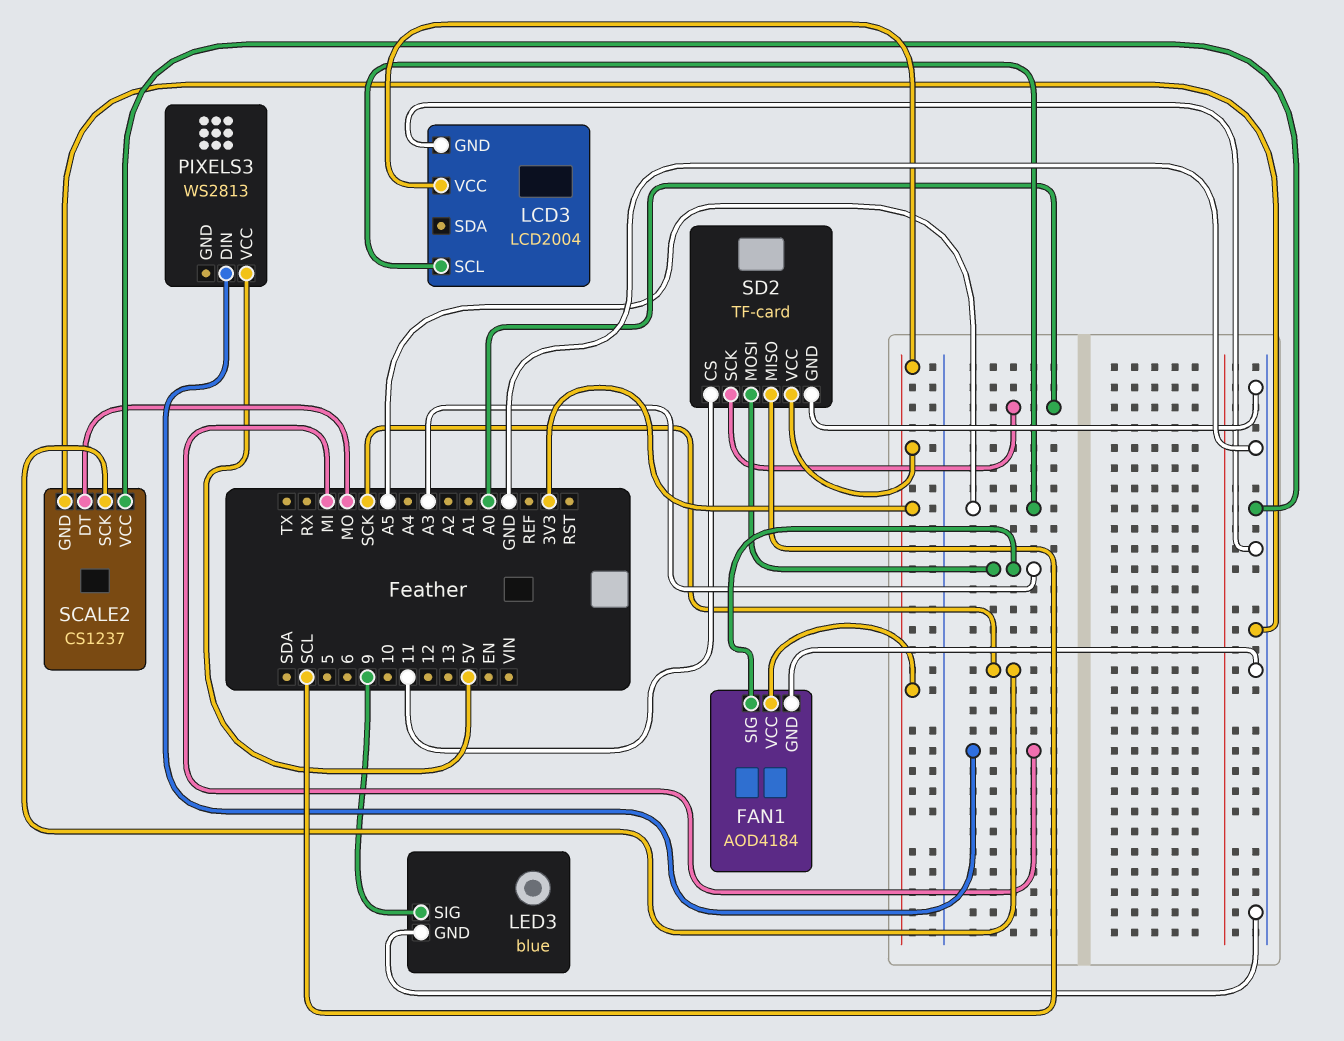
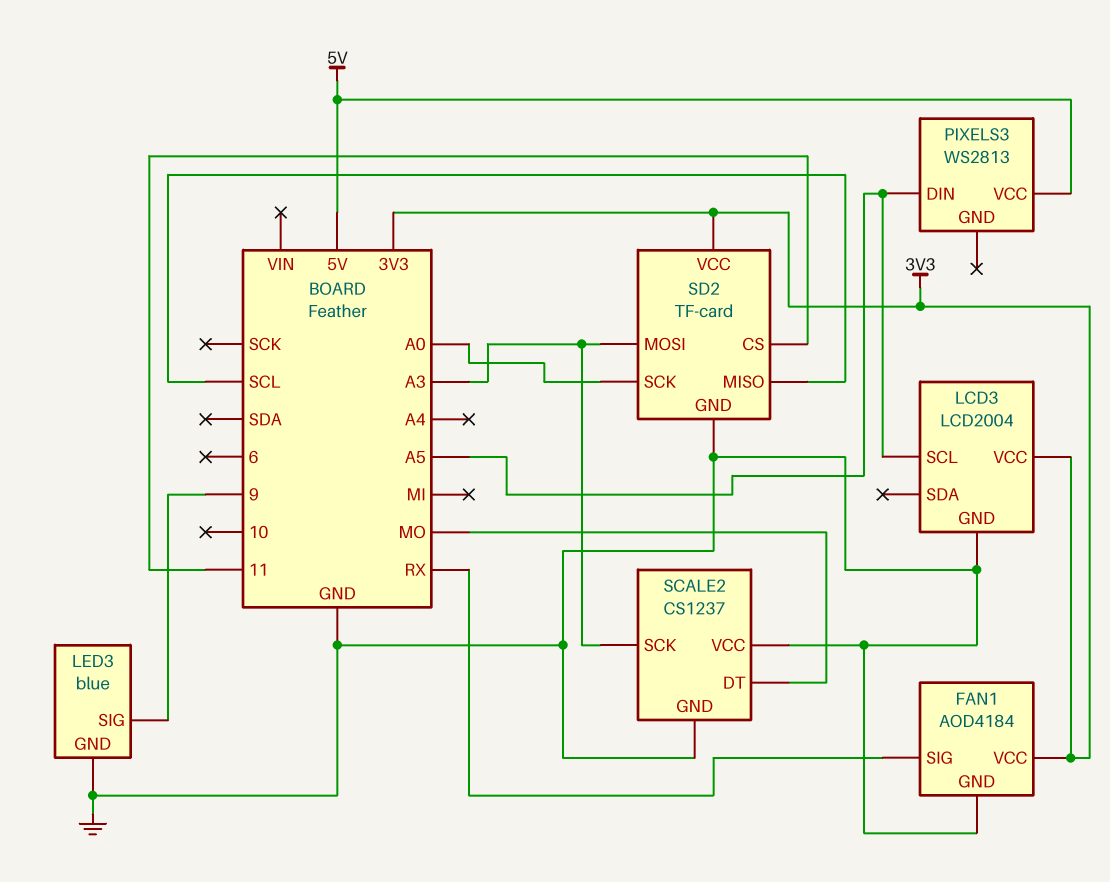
FAN1 pin SIG: A3 -> RX
PIXELS3 pin DIN: MI -> A5
SCALE2 pin SCK: SCK -> A3

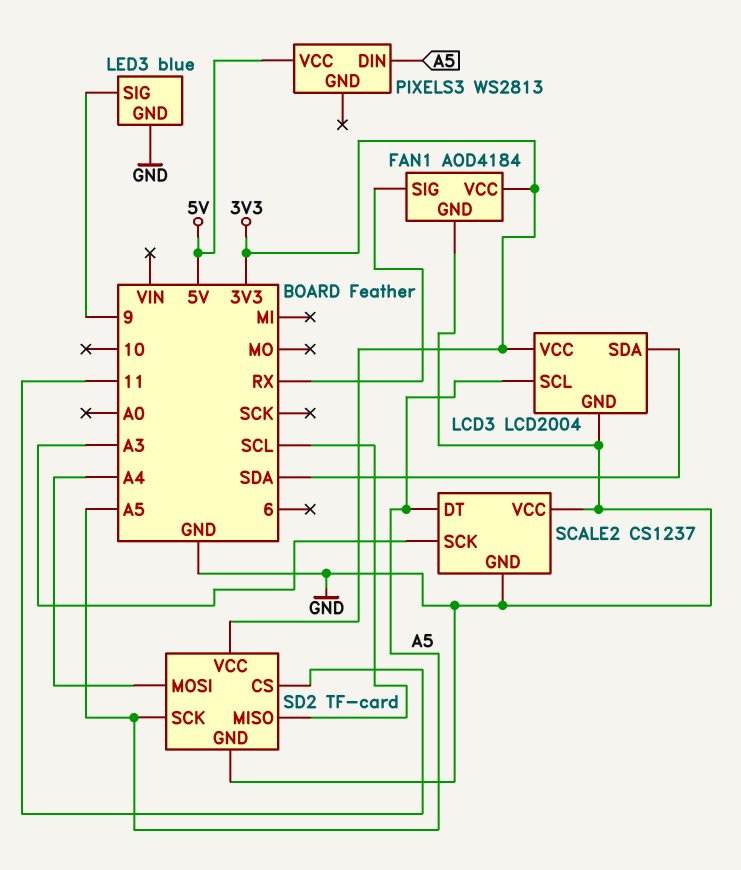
LCD3 pin SDA: none -> SDA
SCALE2 pin DT: MO -> A5
SD2 pin MOSI: A3 -> A4
SD2 pin SCK: A0 -> A5

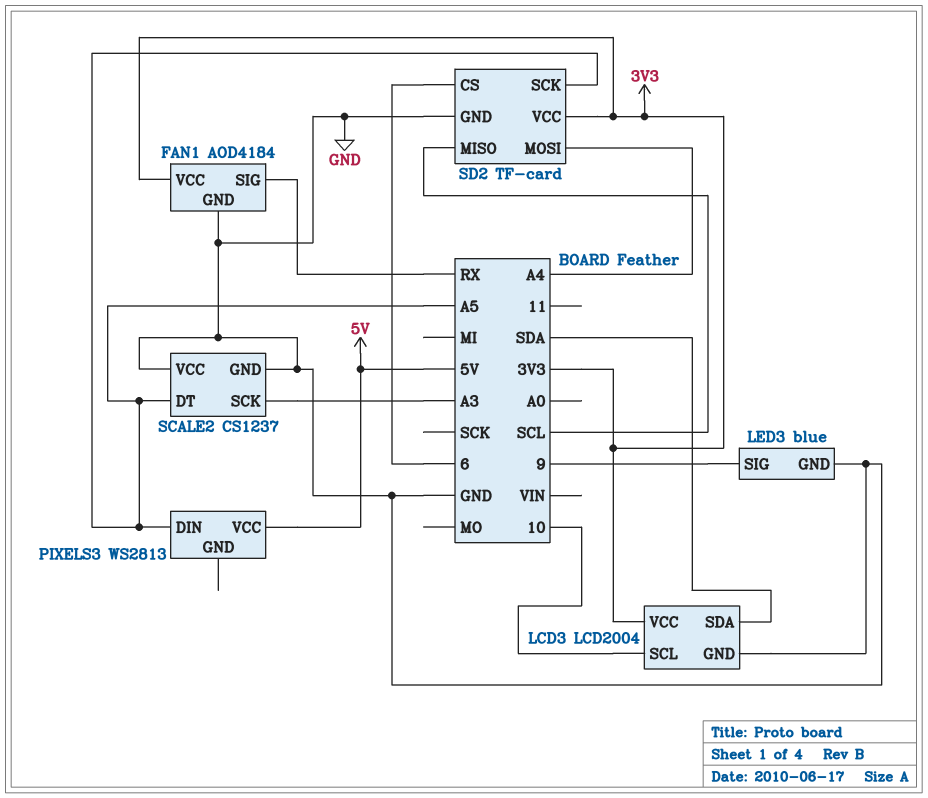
LCD3 pin SCL: A5 -> 10
SD2 pin CS: 11 -> 6

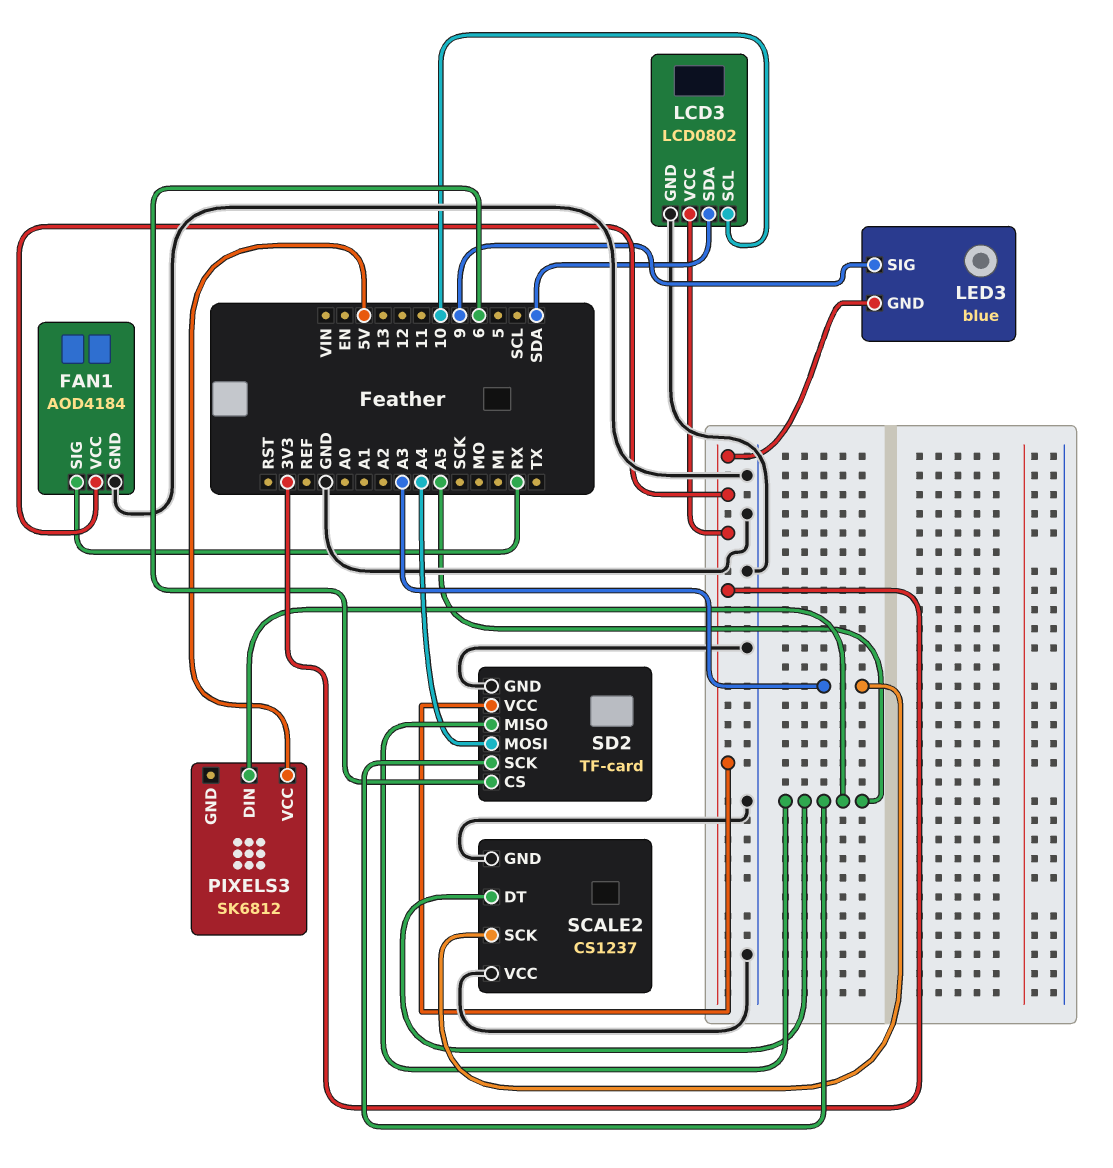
LCD3: LCD2004 -> LCD0802
LED3 pin GND: GND -> 3V3
PIXELS3: WS2813 -> SK6812
SD2 pin MISO: SCL -> A5

